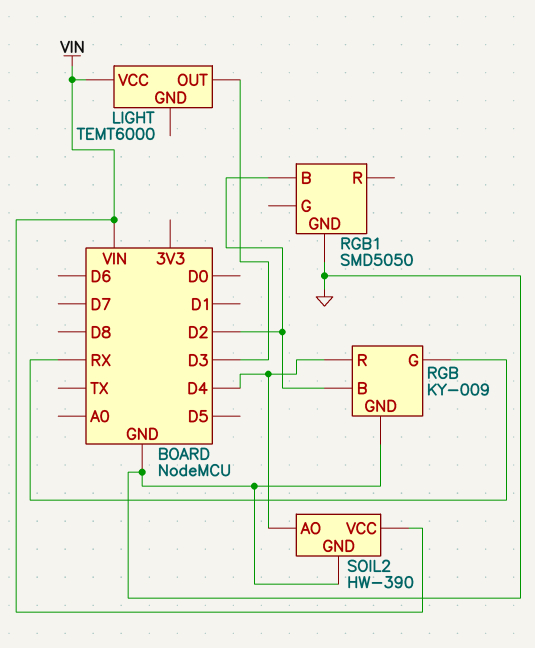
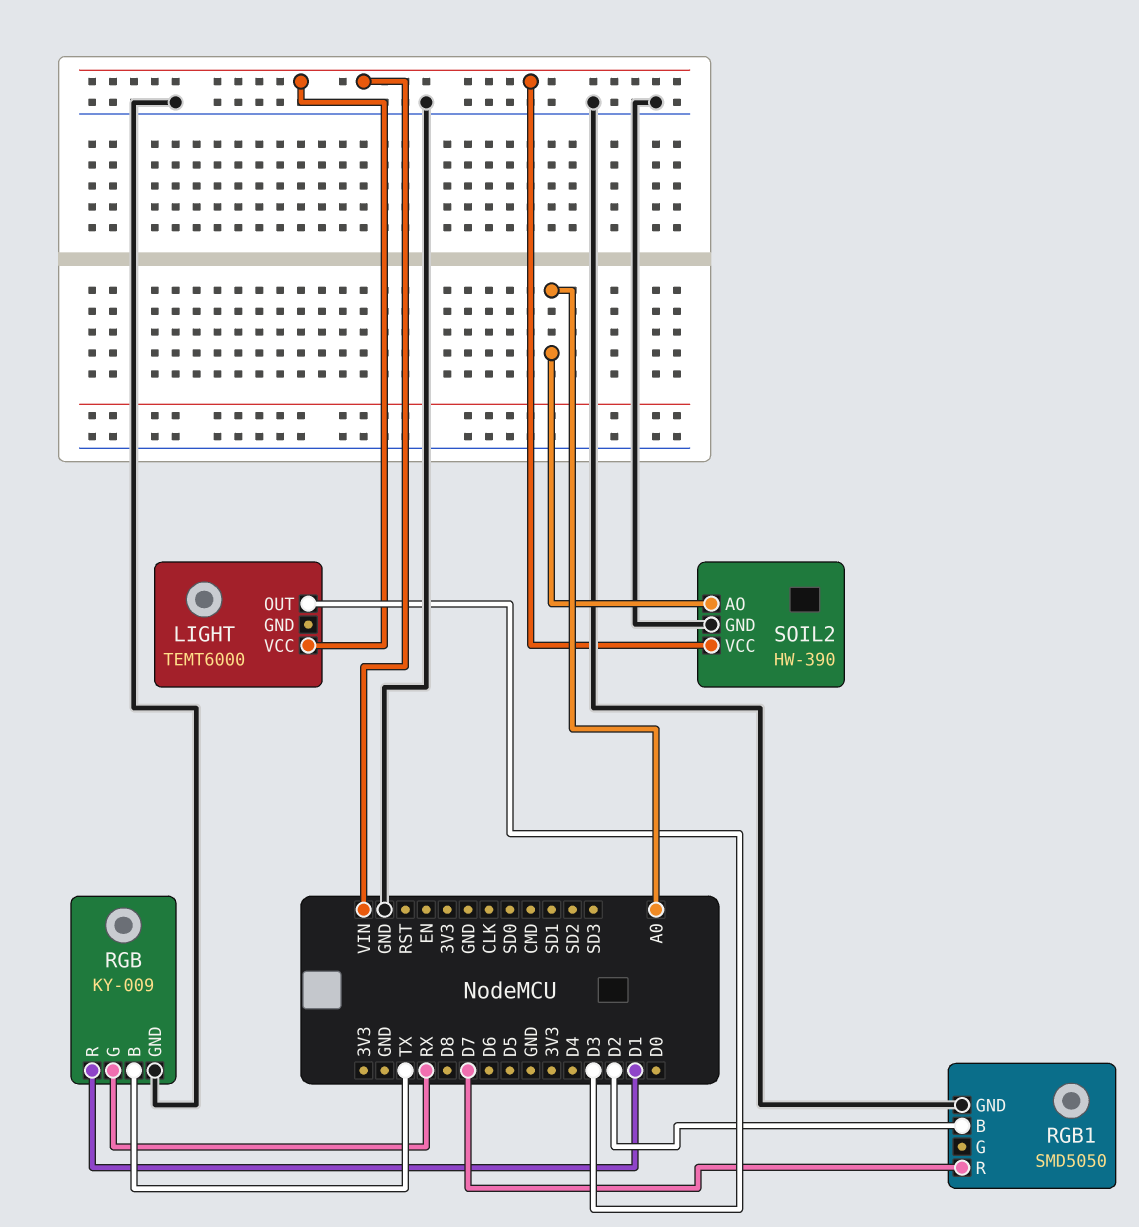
RGB pin B: D2 -> TX
RGB pin R: D4 -> D1
RGB1 pin R: none -> D7
SOIL2 pin AO: D4 -> A0

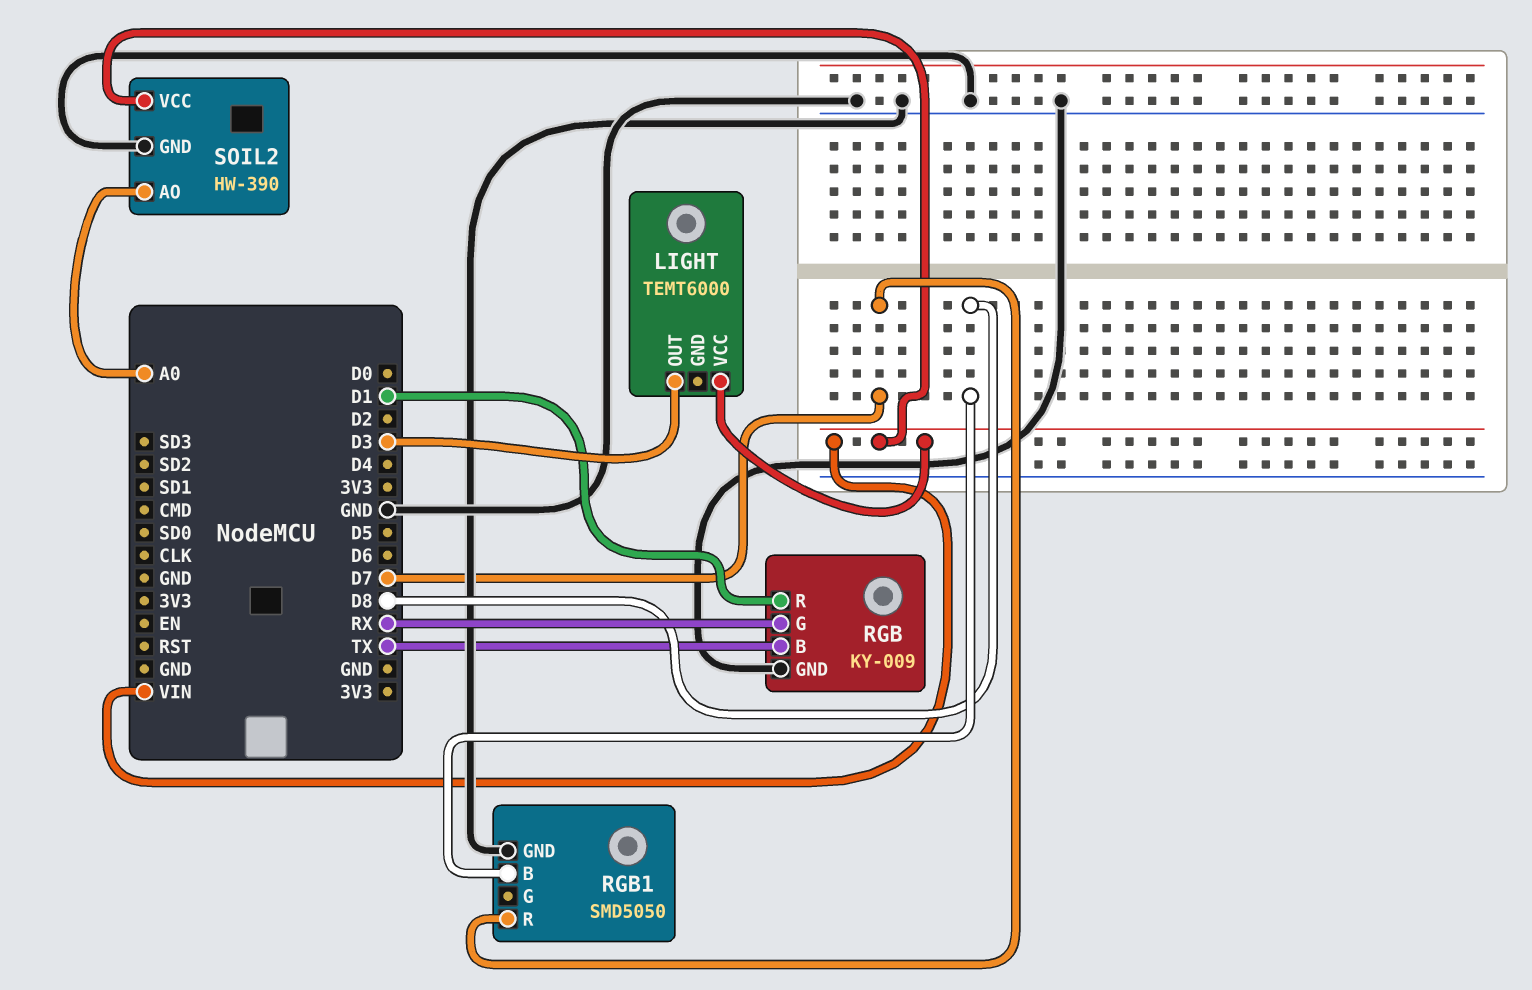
RGB1 pin B: D2 -> D8

